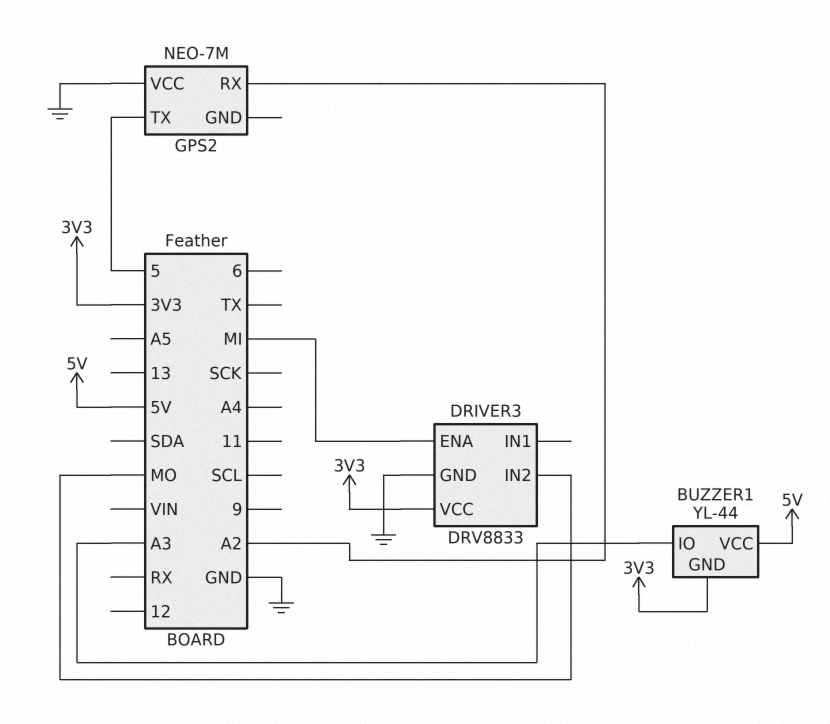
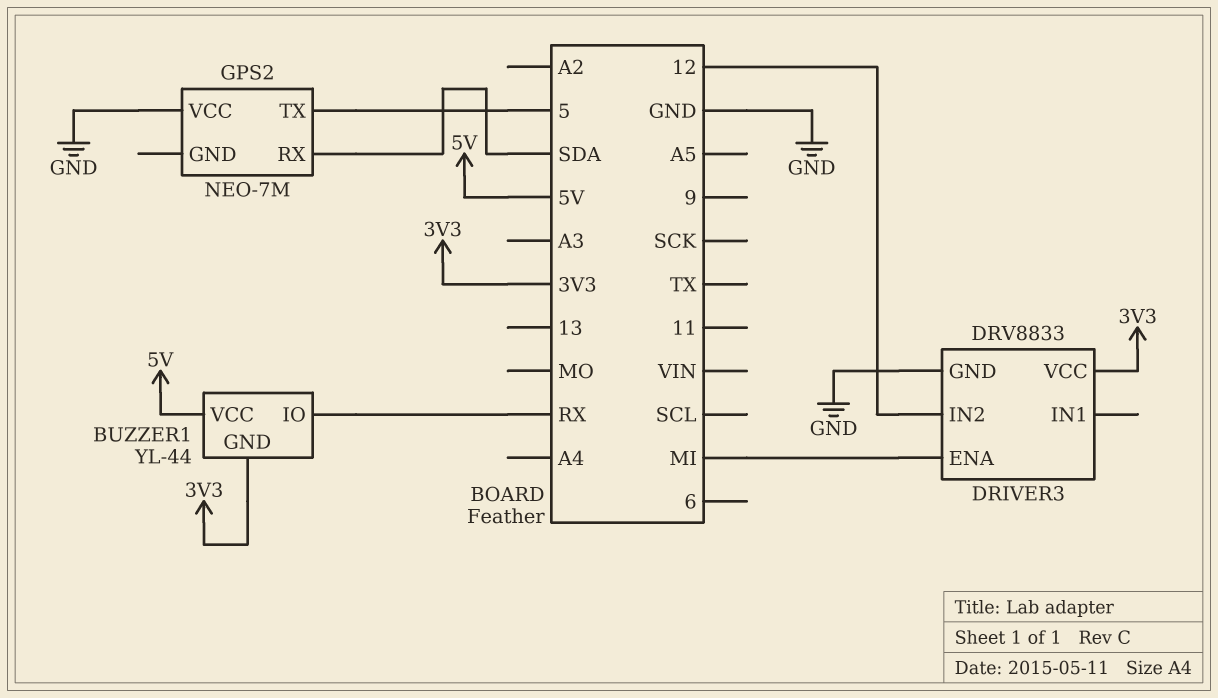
BUZZER1 pin IO: A3 -> RX
DRIVER3 pin IN2: MO -> 12
GPS2 pin RX: A2 -> SDA

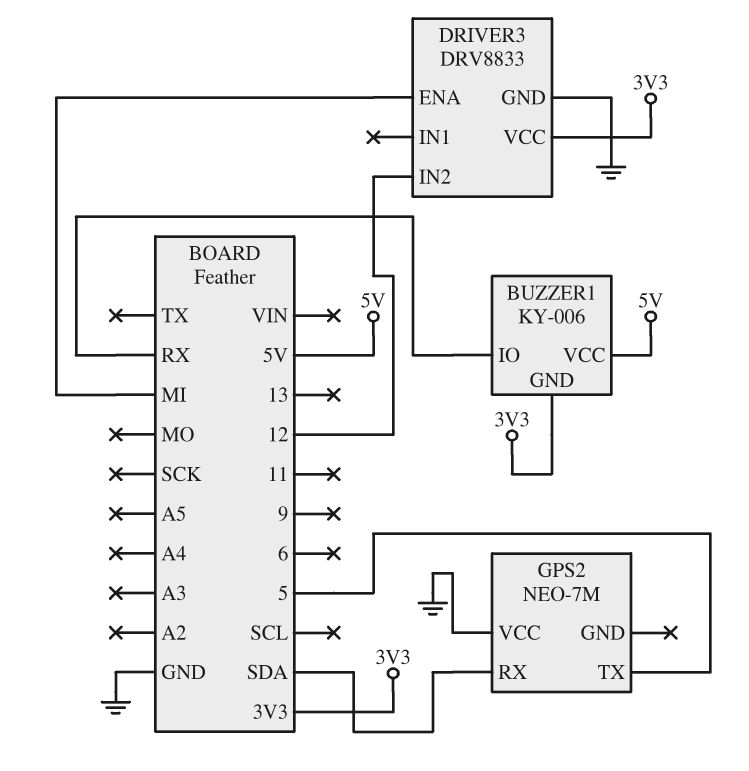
BUZZER1: YL-44 -> KY-006

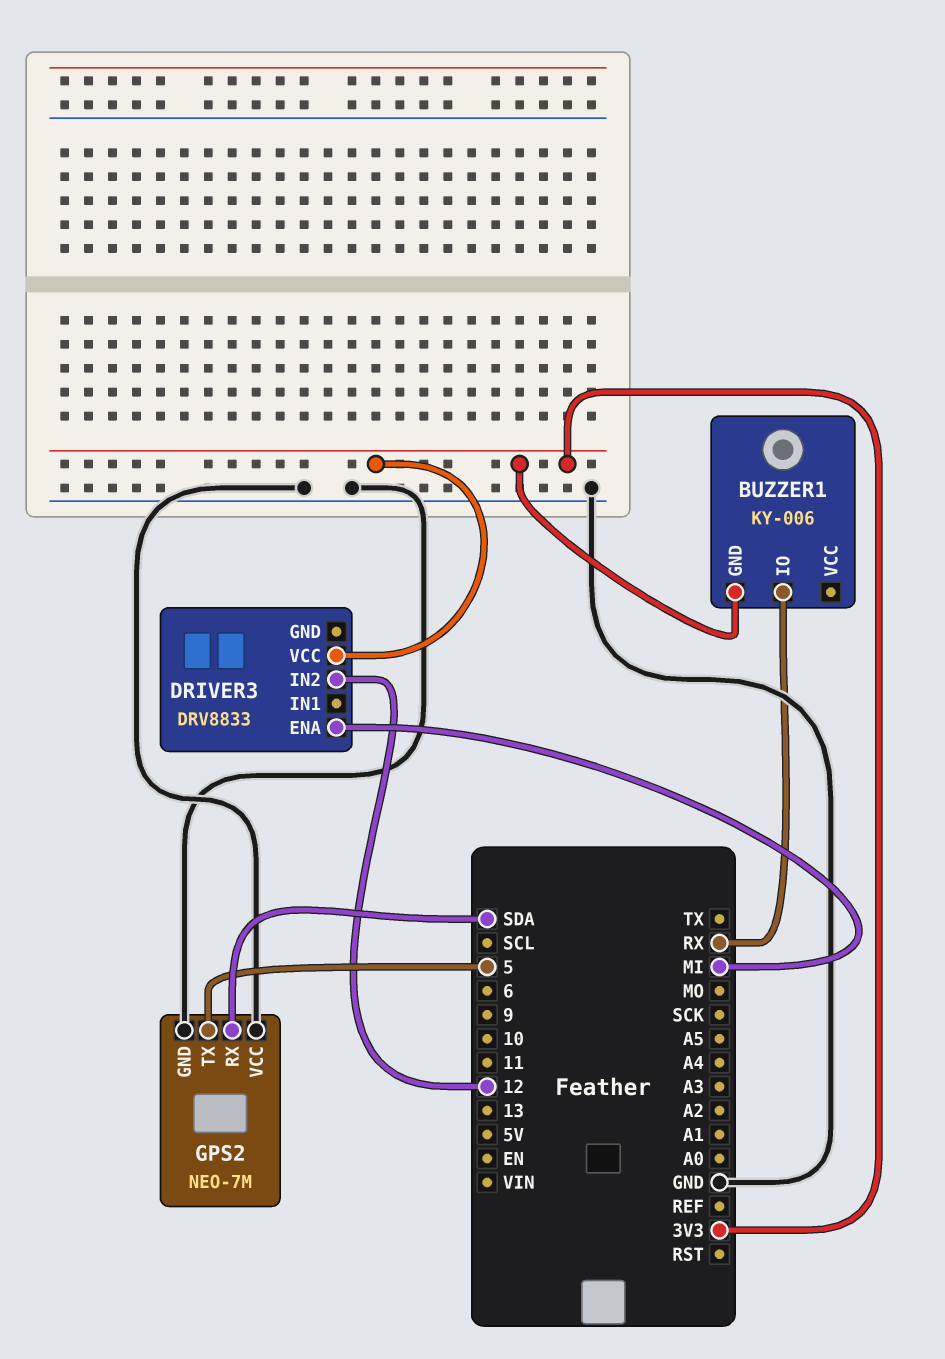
BUZZER1 pin VCC: 5V -> none
DRIVER3 pin GND: GND -> none
GPS2 pin GND: none -> GND

